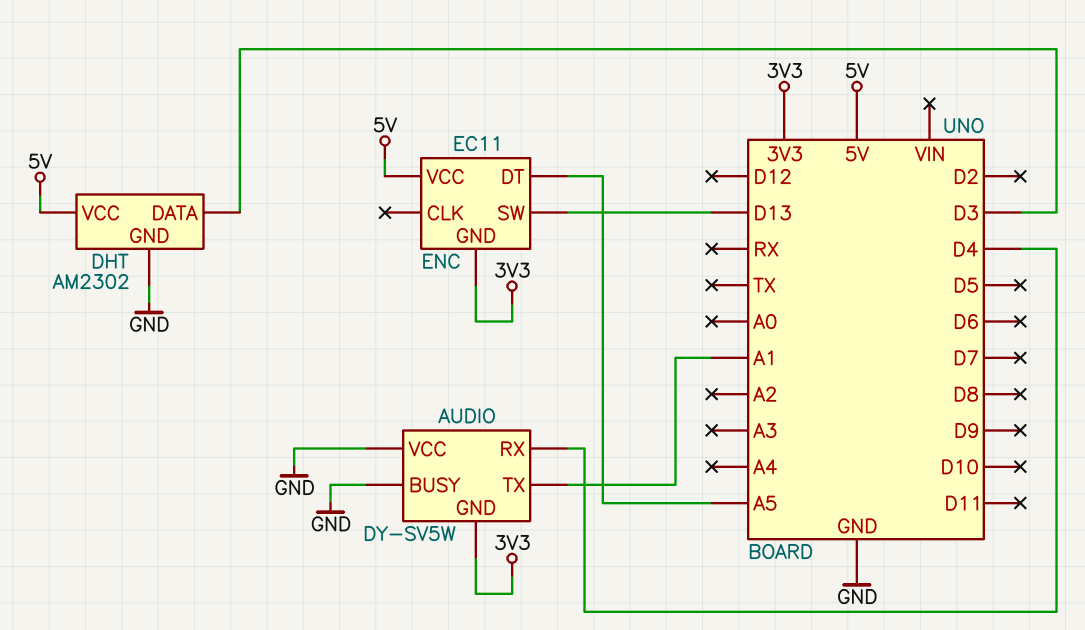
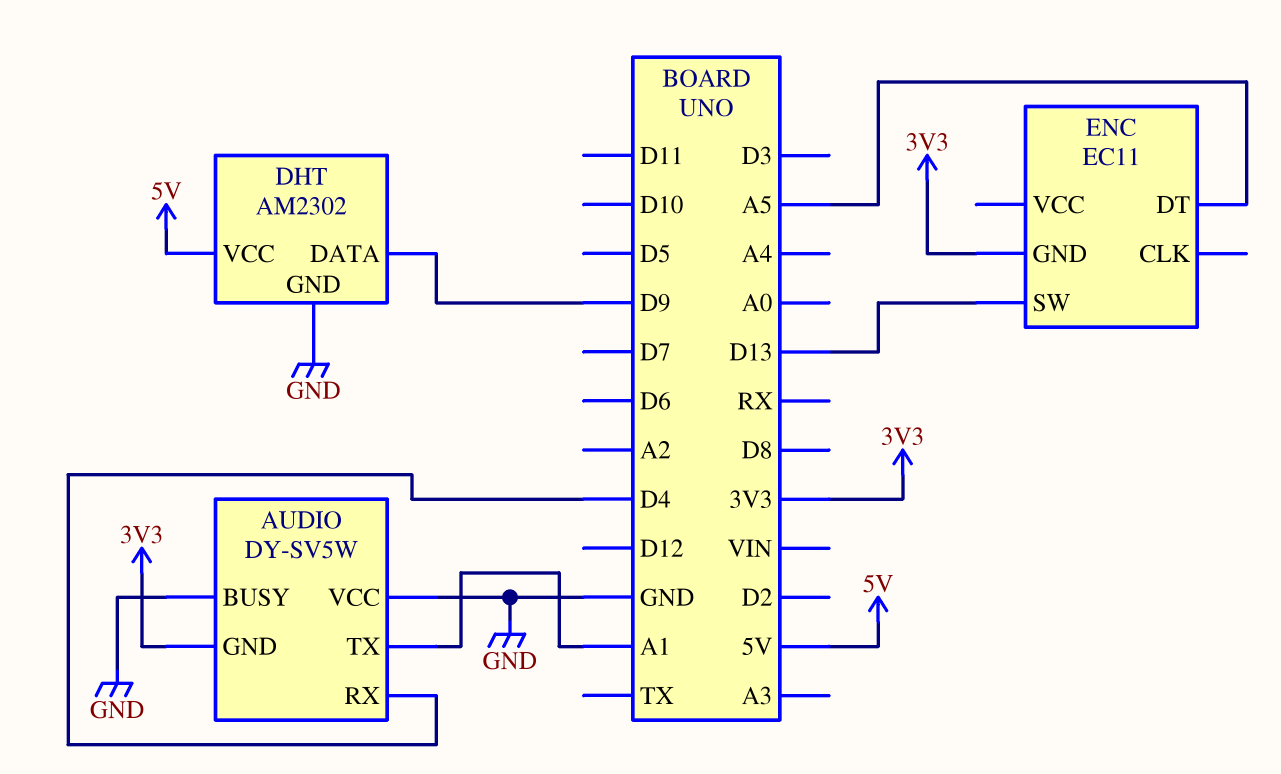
DHT pin DATA: D3 -> D9
ENC pin VCC: 5V -> none

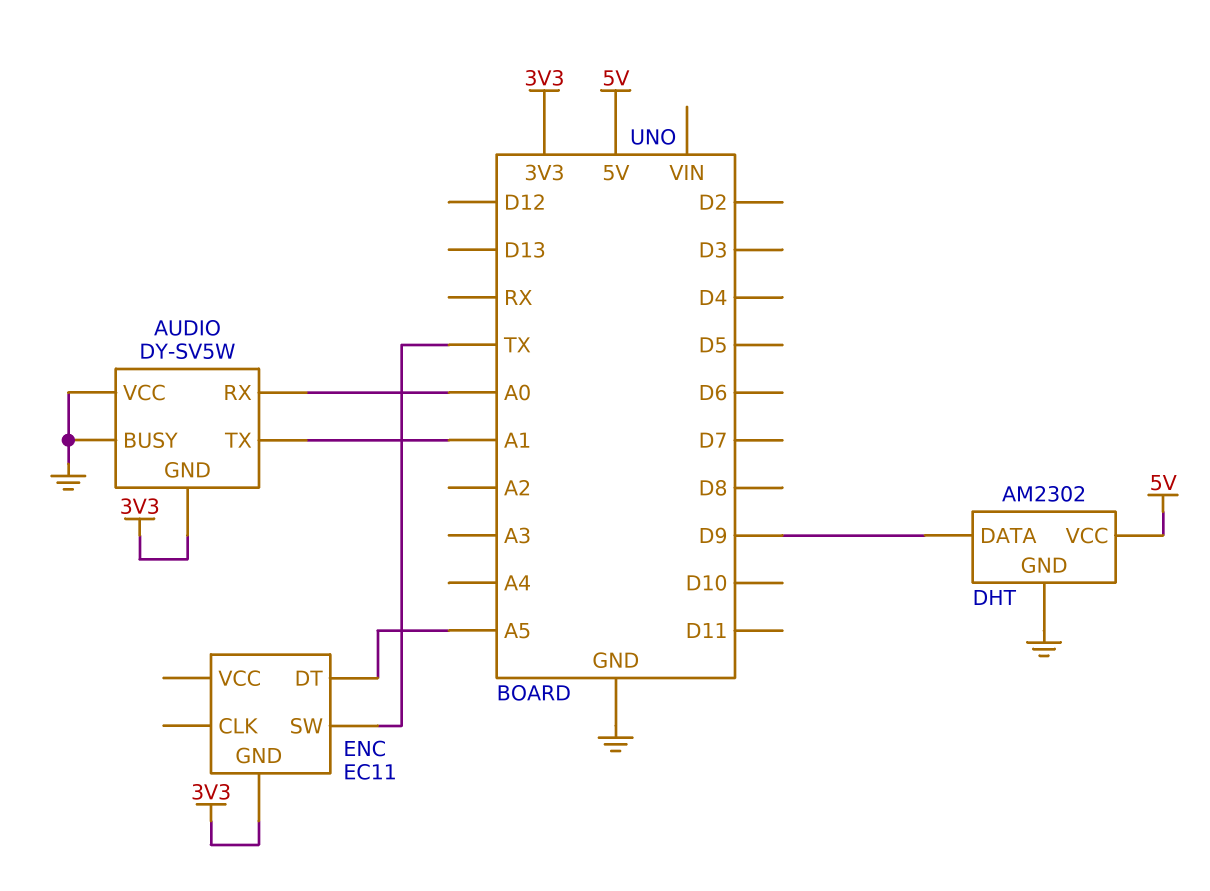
AUDIO pin RX: D4 -> A0
ENC pin SW: D13 -> TX

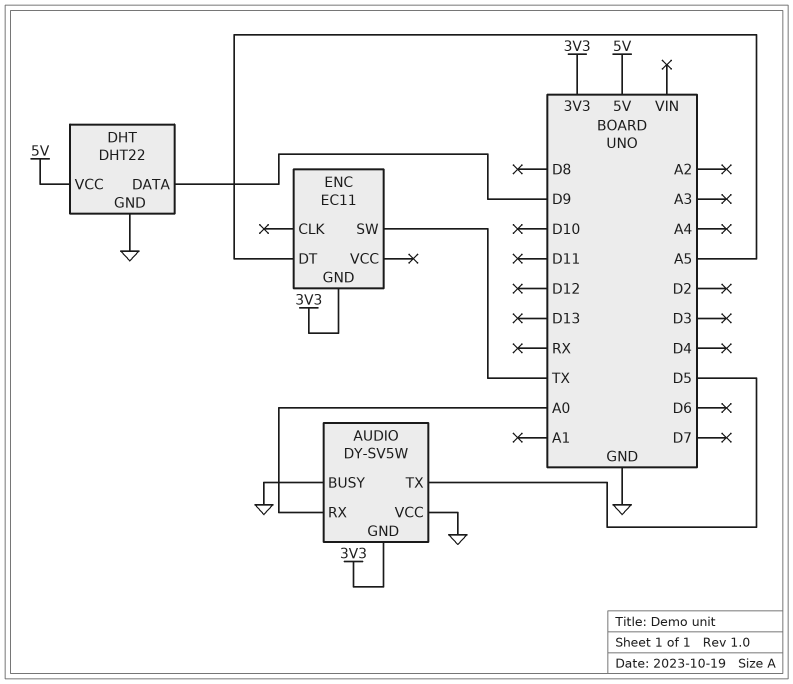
AUDIO pin TX: A1 -> D5
DHT: AM2302 -> DHT22

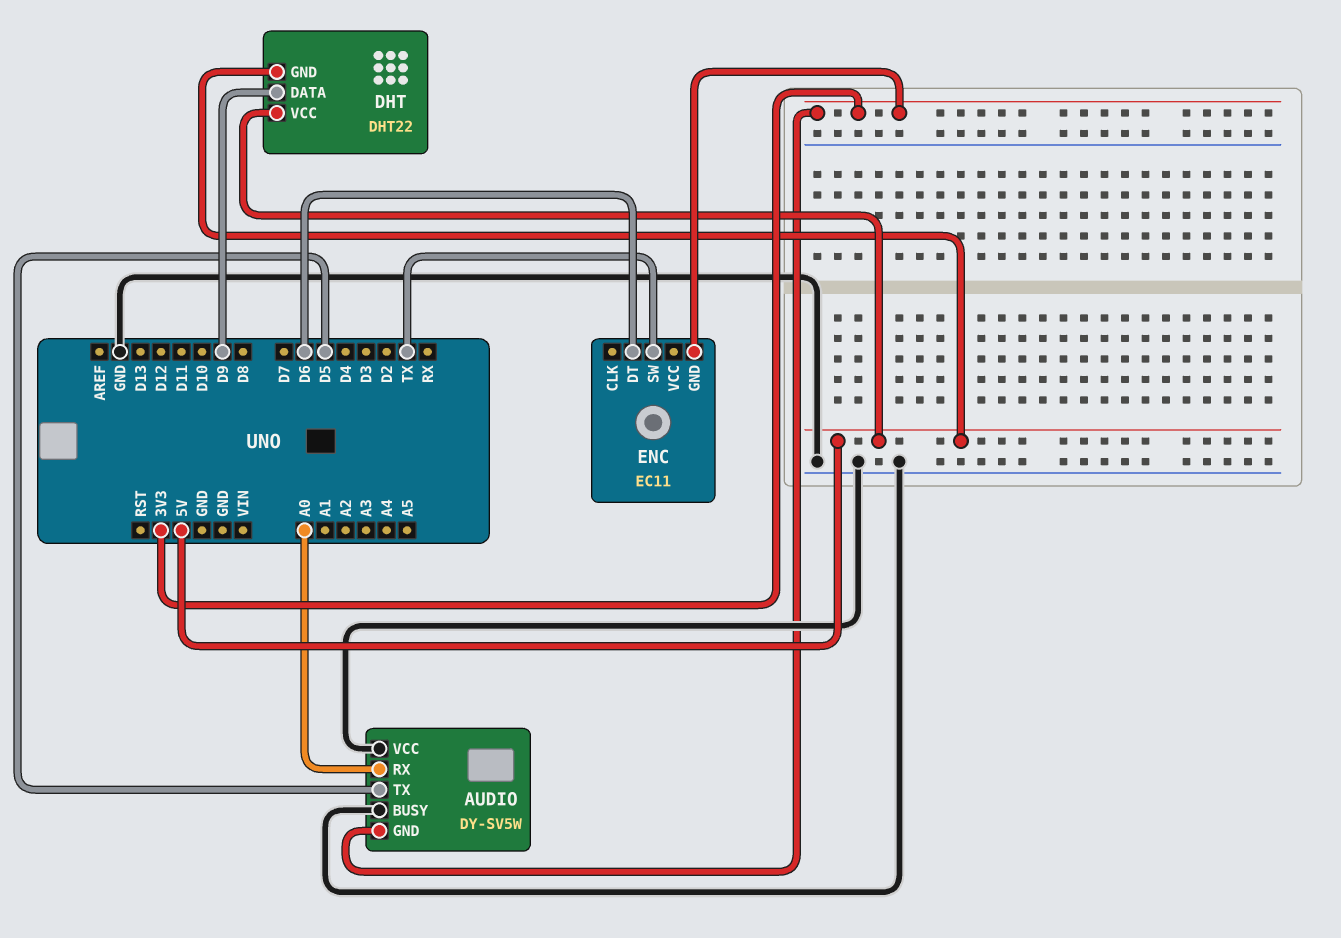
DHT pin GND: GND -> 5V
ENC pin DT: A5 -> D6

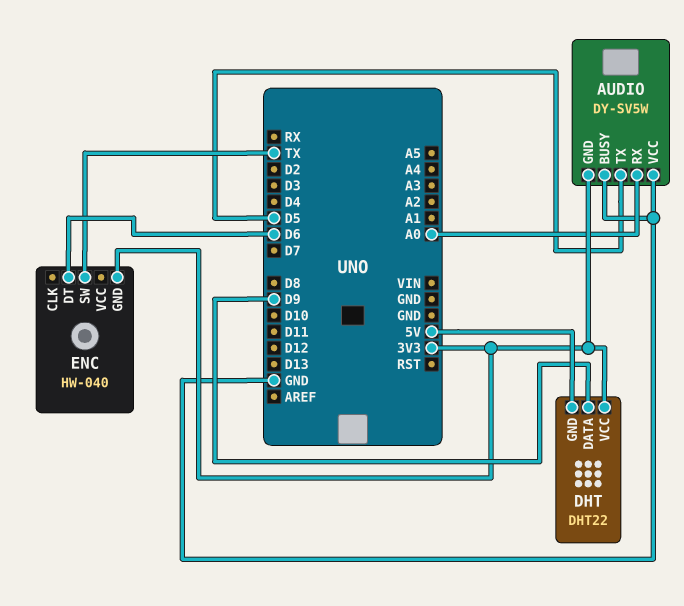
DHT pin VCC: 5V -> 3V3
ENC: EC11 -> HW-040

